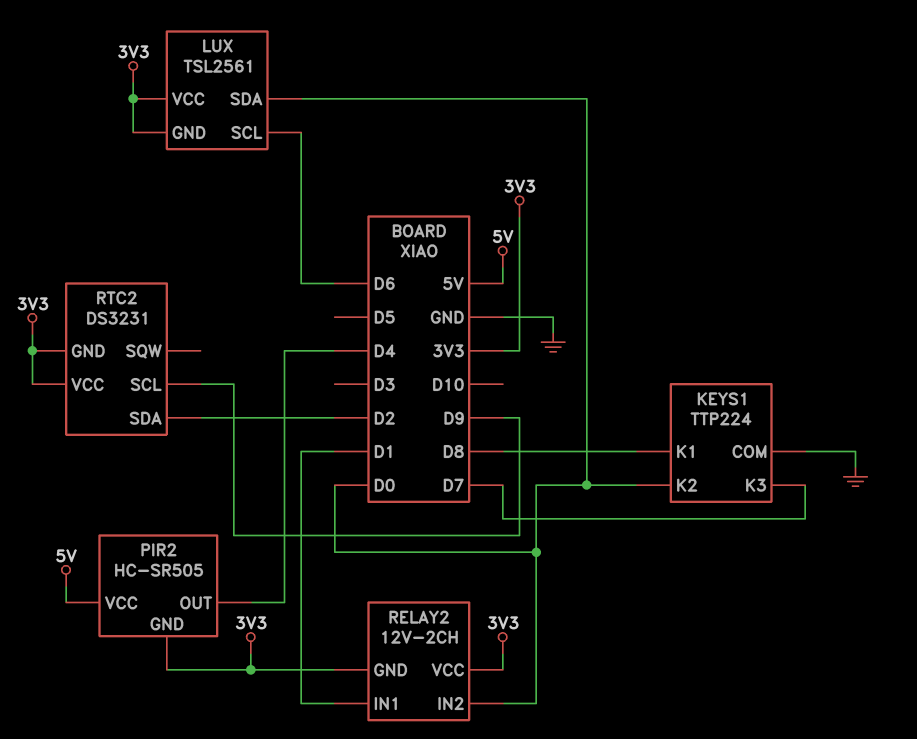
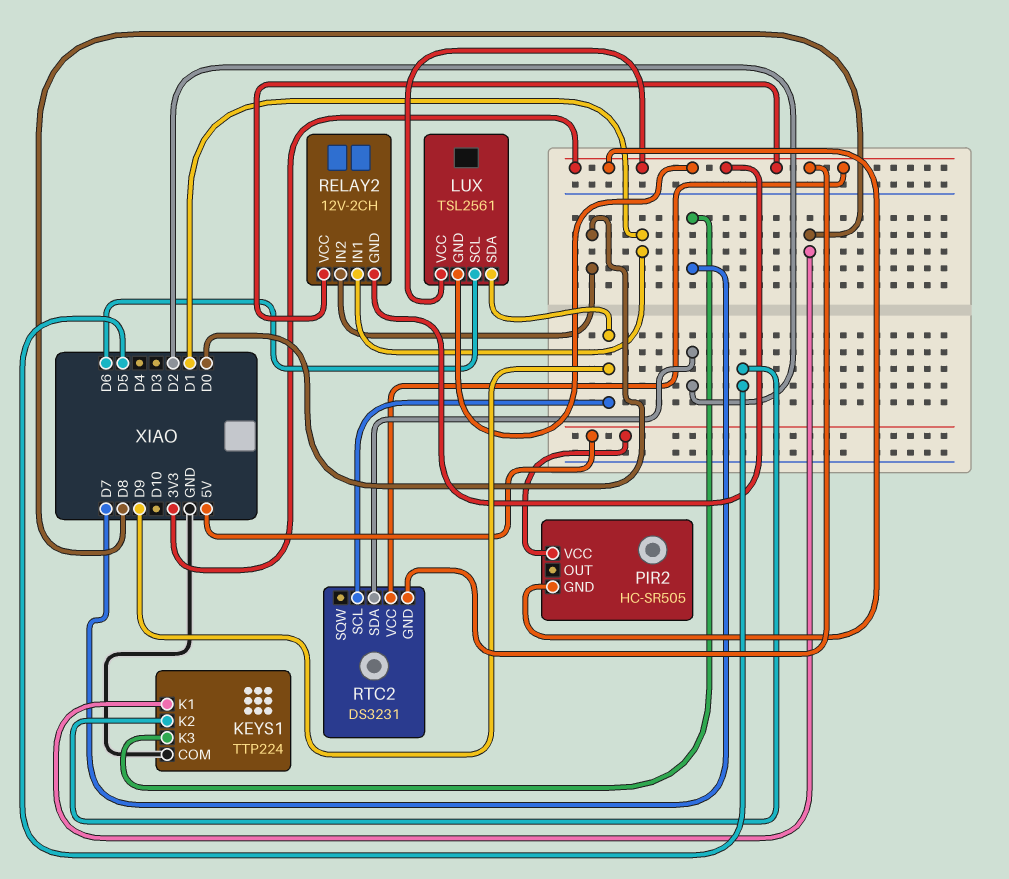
KEYS1 pin K2: D0 -> D5
LUX pin SDA: D0 -> D9
PIR2 pin OUT: D4 -> none

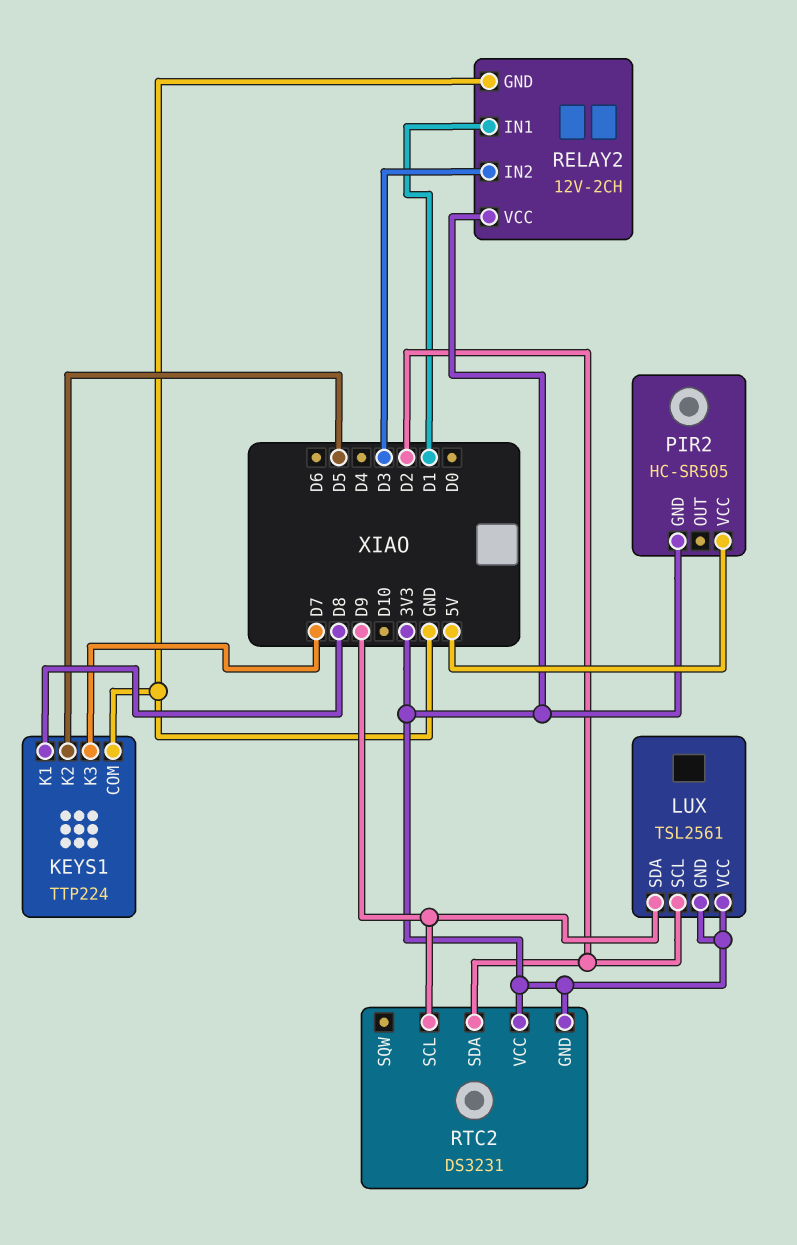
LUX pin SCL: D6 -> D2
RELAY2 pin GND: 3V3 -> GND
RELAY2 pin IN2: D0 -> D3

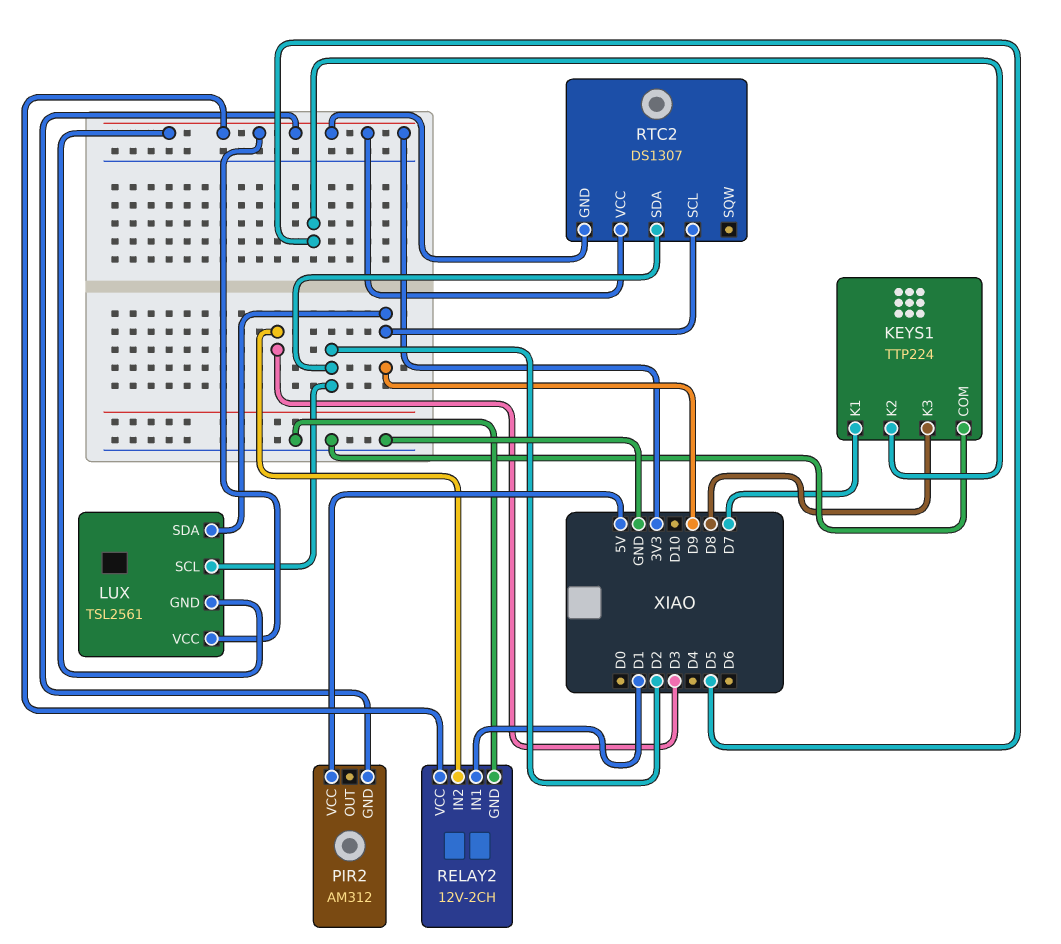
KEYS1 pin K1: D8 -> D7
KEYS1 pin K3: D7 -> D8
PIR2: HC-SR505 -> AM312
RTC2: DS3231 -> DS1307

